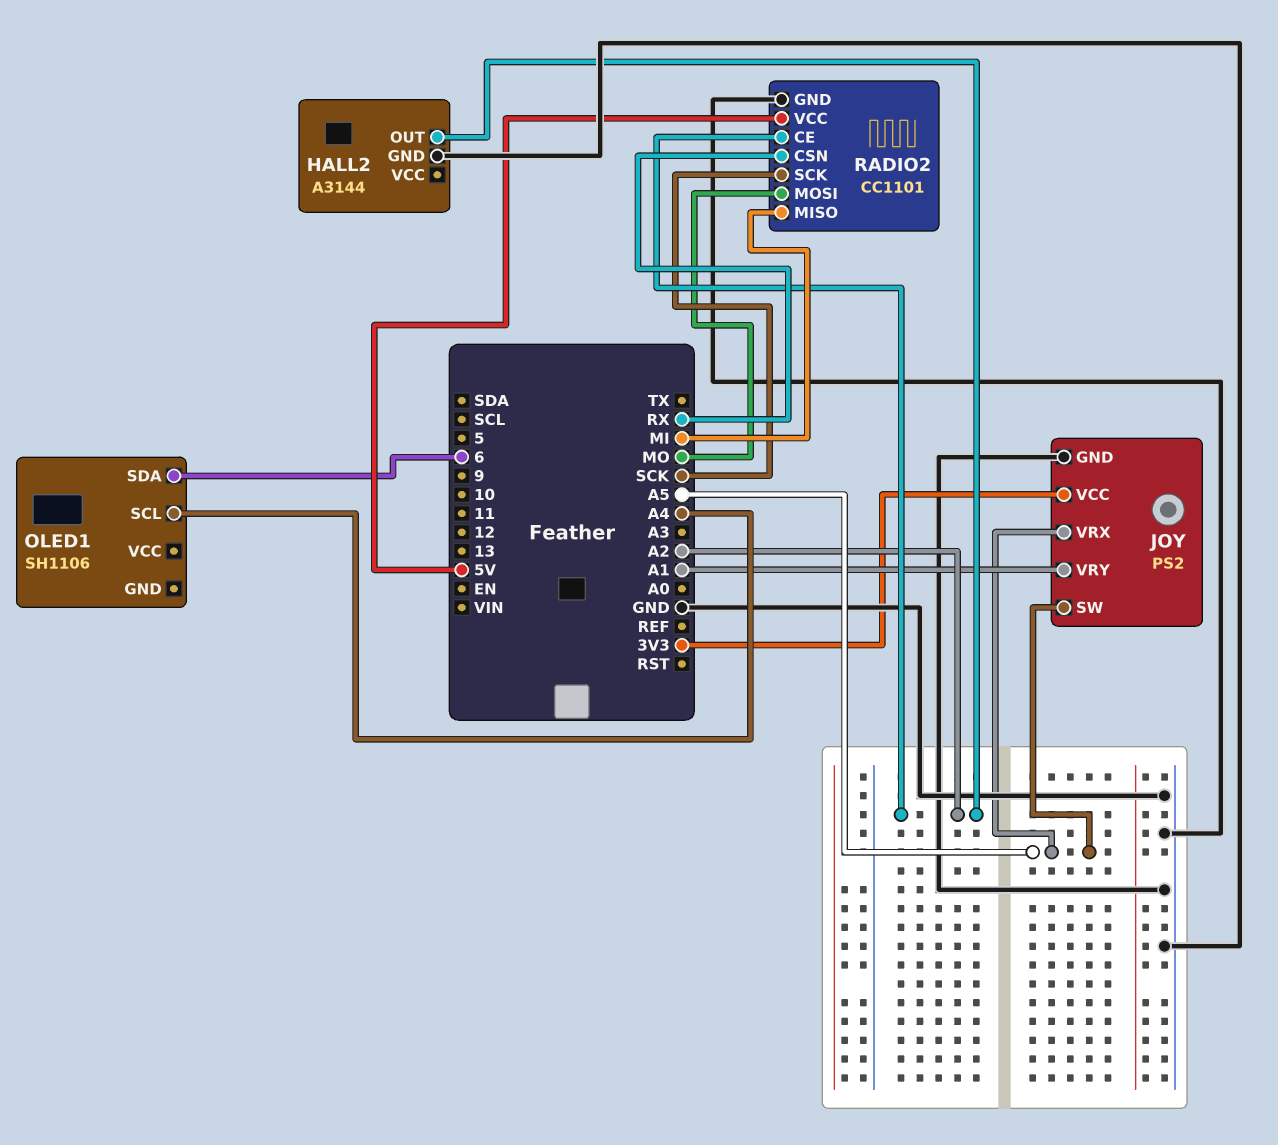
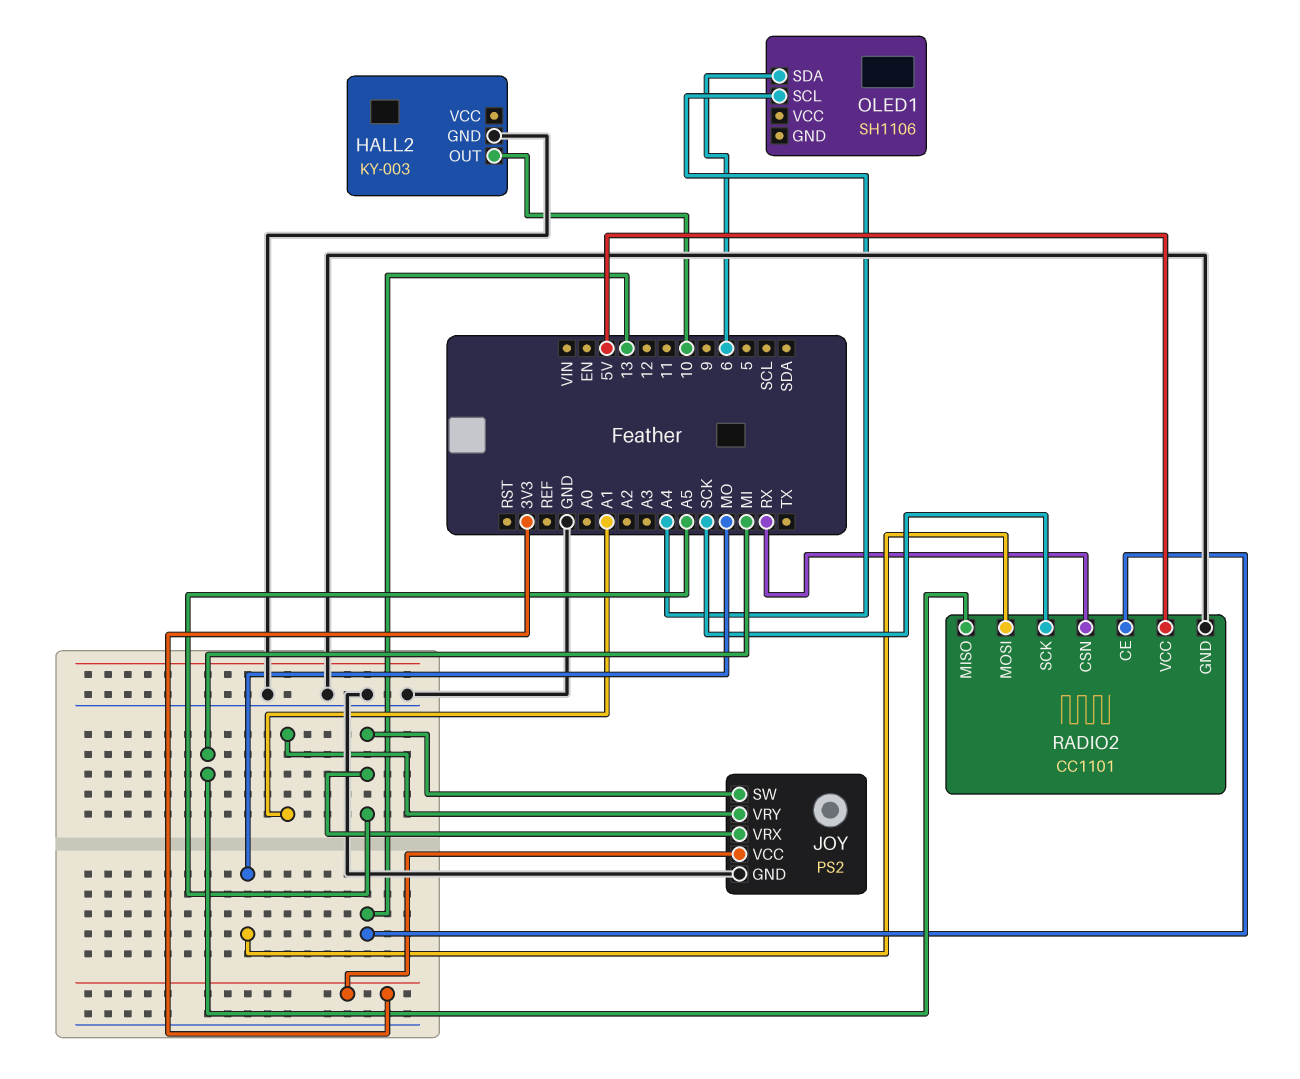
HALL2: A3144 -> KY-003
HALL2 pin OUT: A2 -> 10
RADIO2 pin CE: A2 -> 13

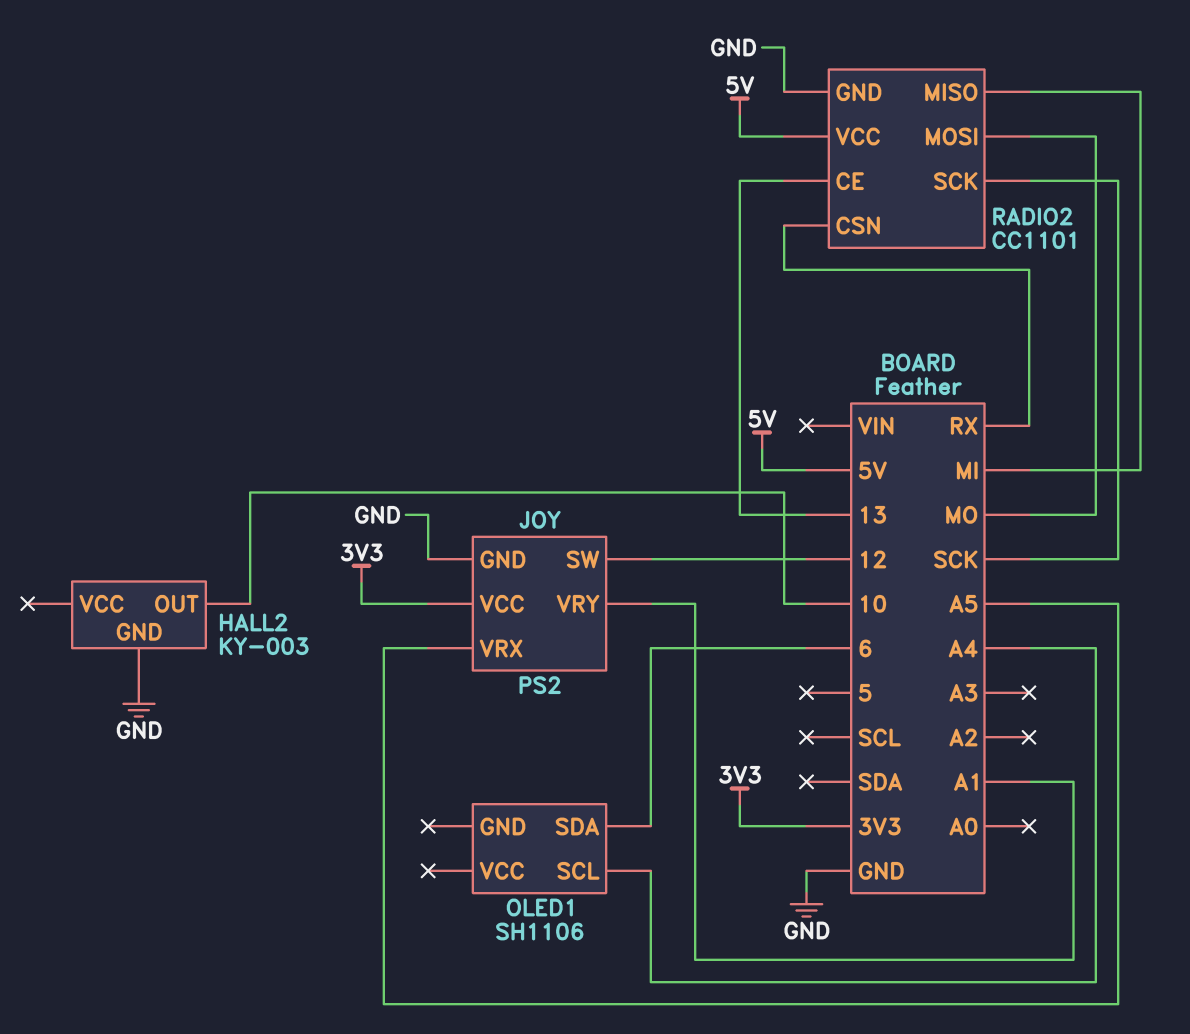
JOY pin SW: A5 -> 12

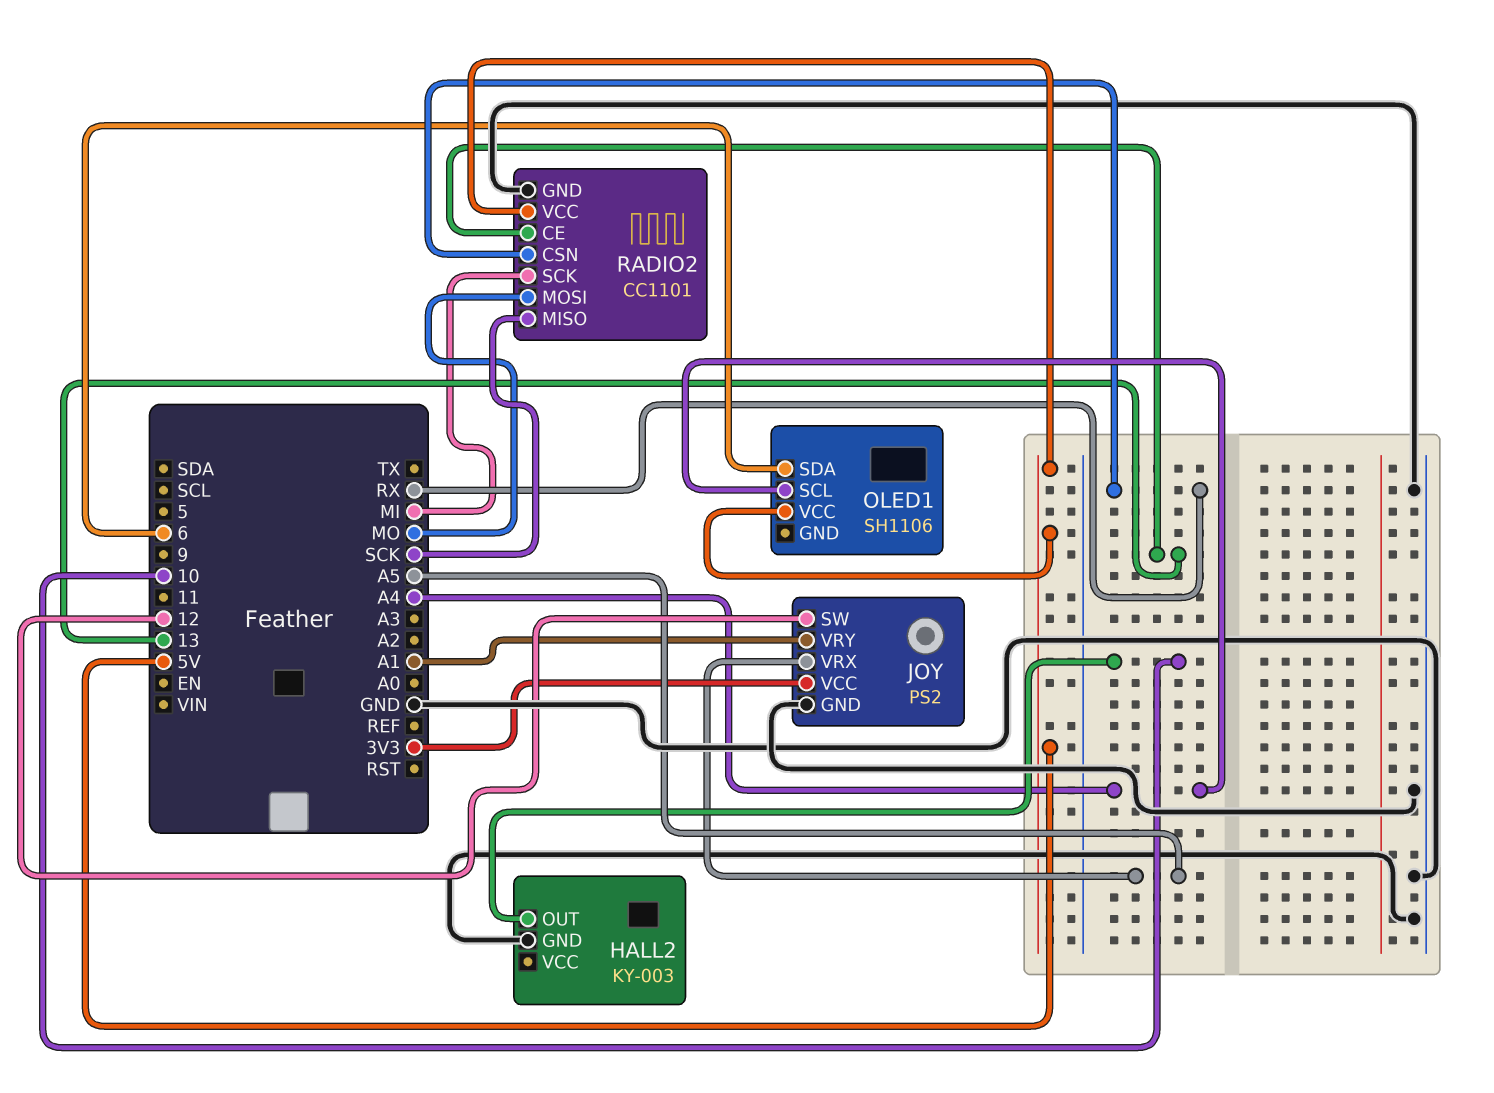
OLED1 pin VCC: none -> 5V
RADIO2 pin MISO: MI -> SCK
RADIO2 pin SCK: SCK -> MI

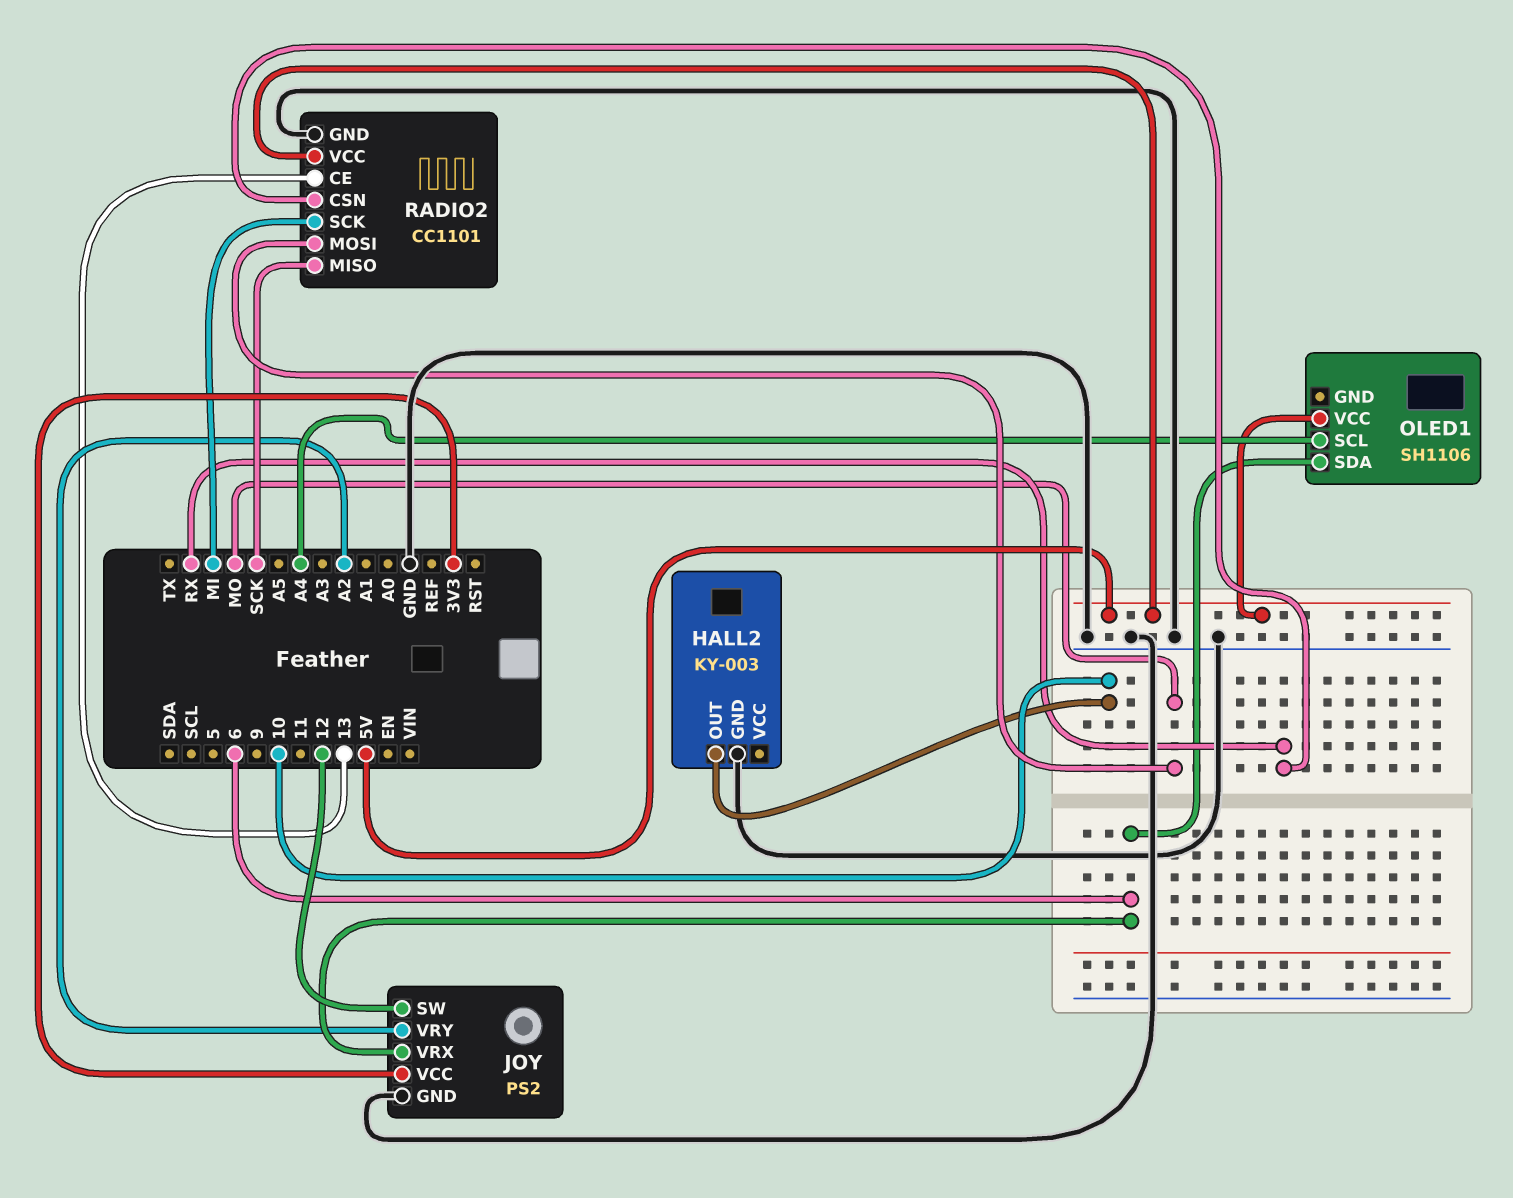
JOY pin VRX: A5 -> 6
JOY pin VRY: A1 -> A2

